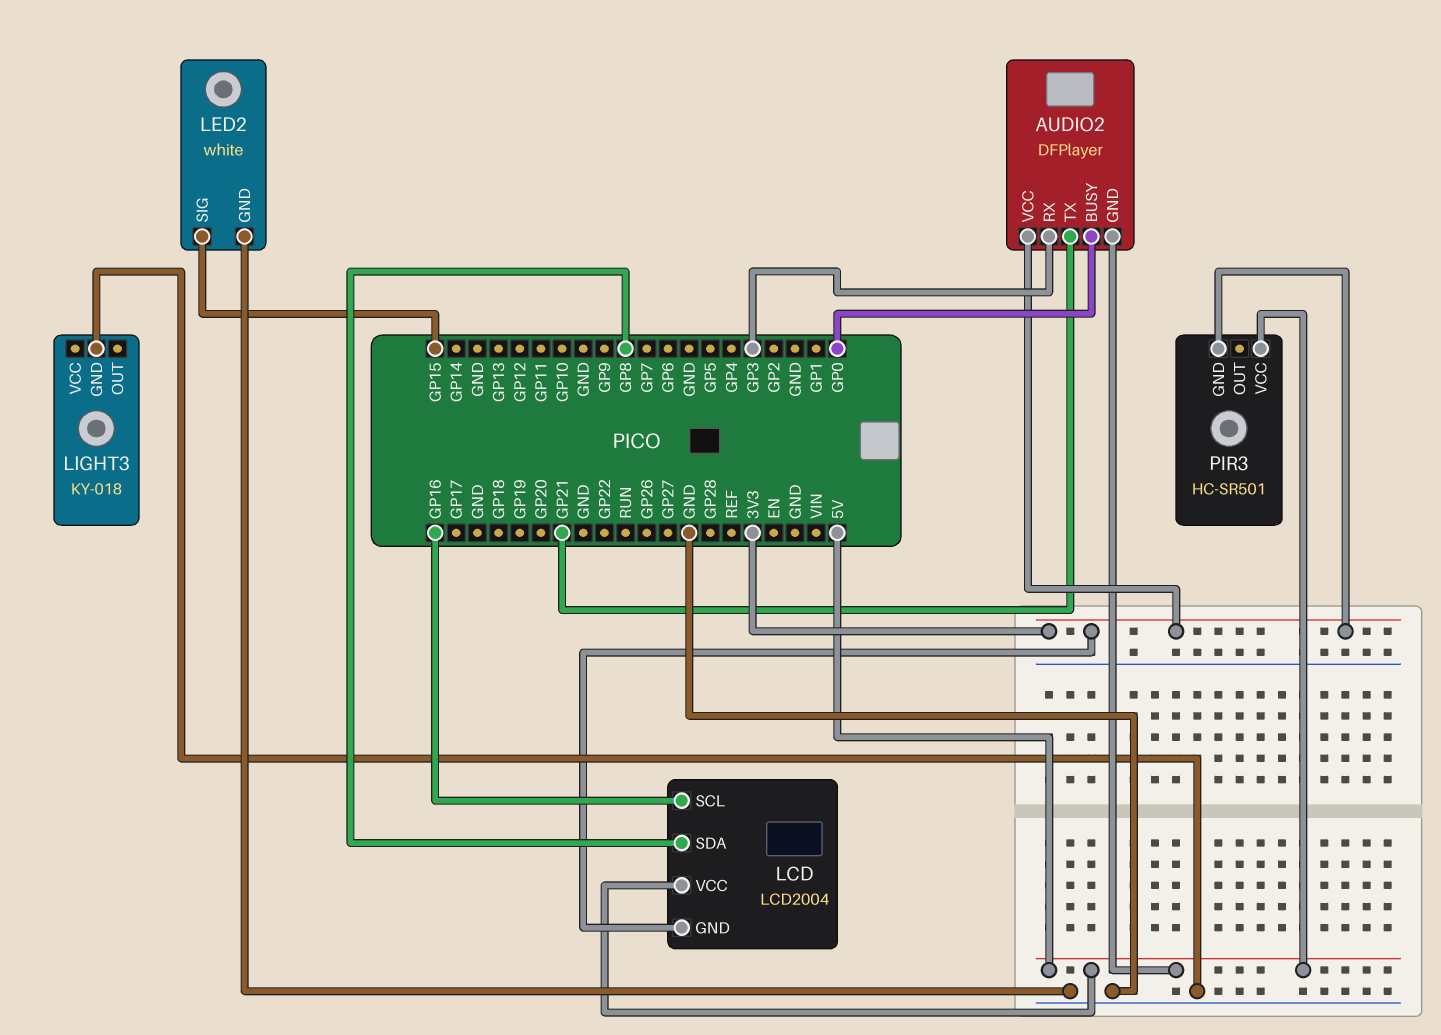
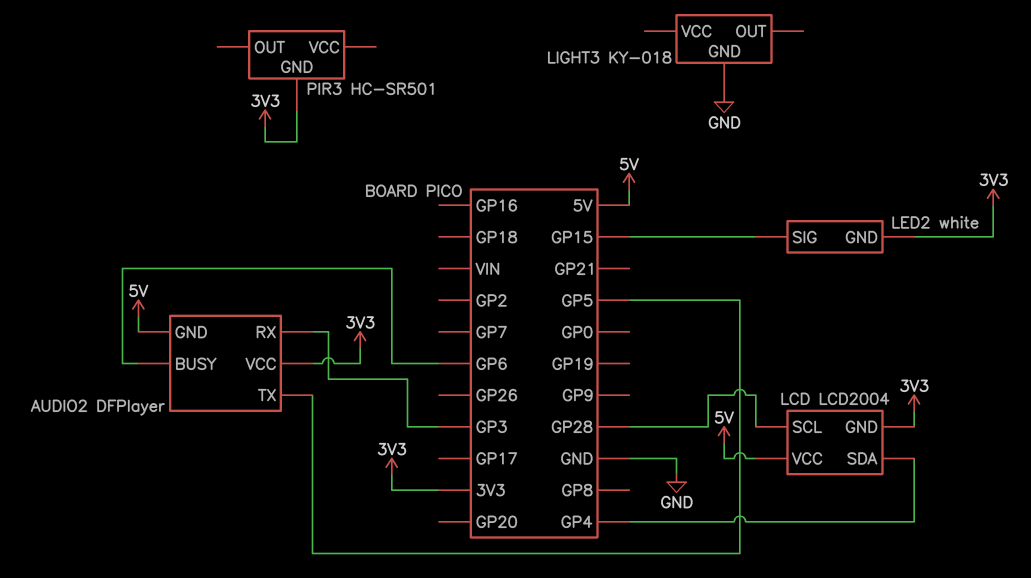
AUDIO2 pin BUSY: GP0 -> GP6
AUDIO2 pin TX: GP21 -> GP5
LCD pin SCL: GP16 -> GP28
LCD pin SDA: GP8 -> GP4
LED2 pin GND: GND -> 3V3
PIR3 pin VCC: 5V -> none

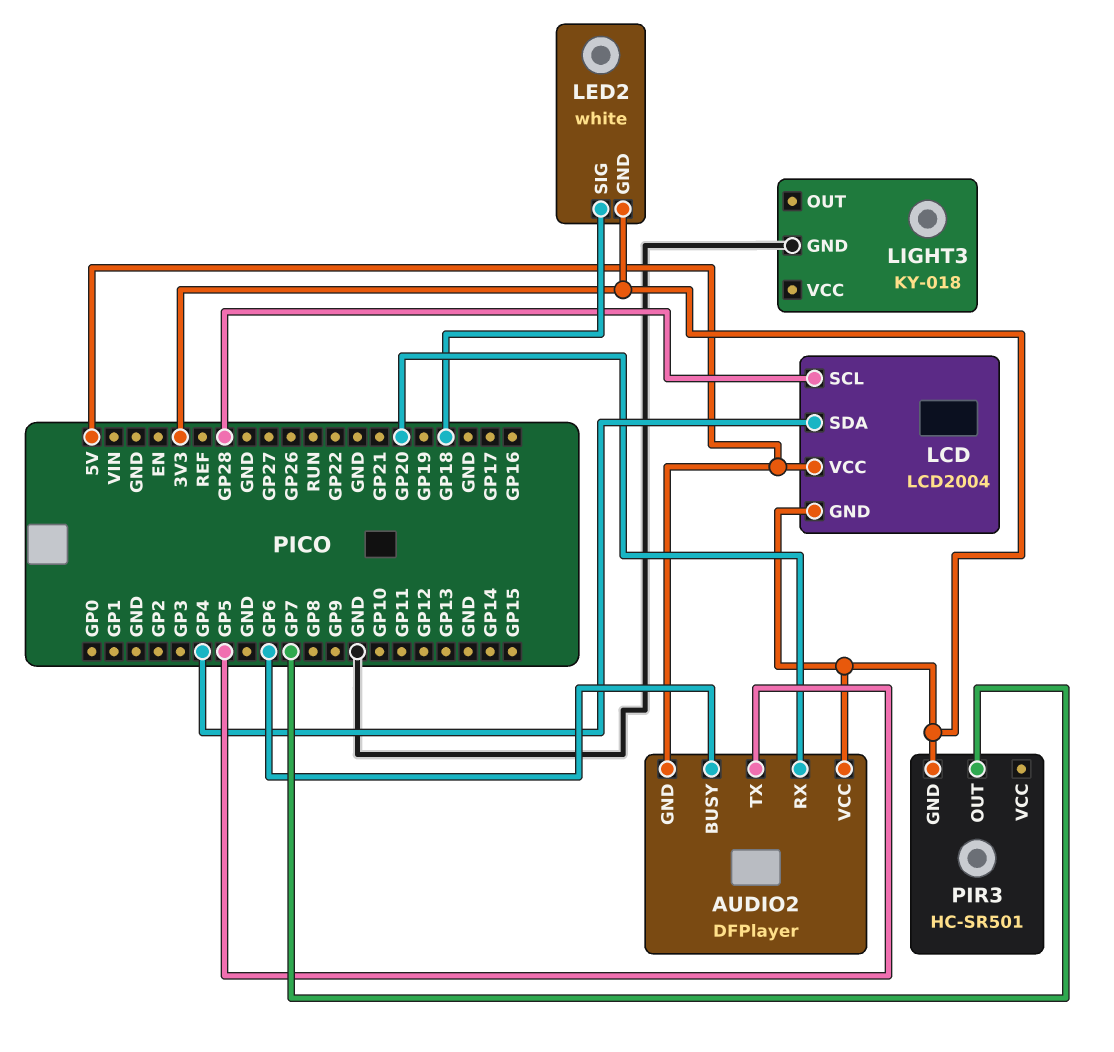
AUDIO2 pin RX: GP3 -> GP20
LED2 pin SIG: GP15 -> GP18
PIR3 pin OUT: none -> GP7

